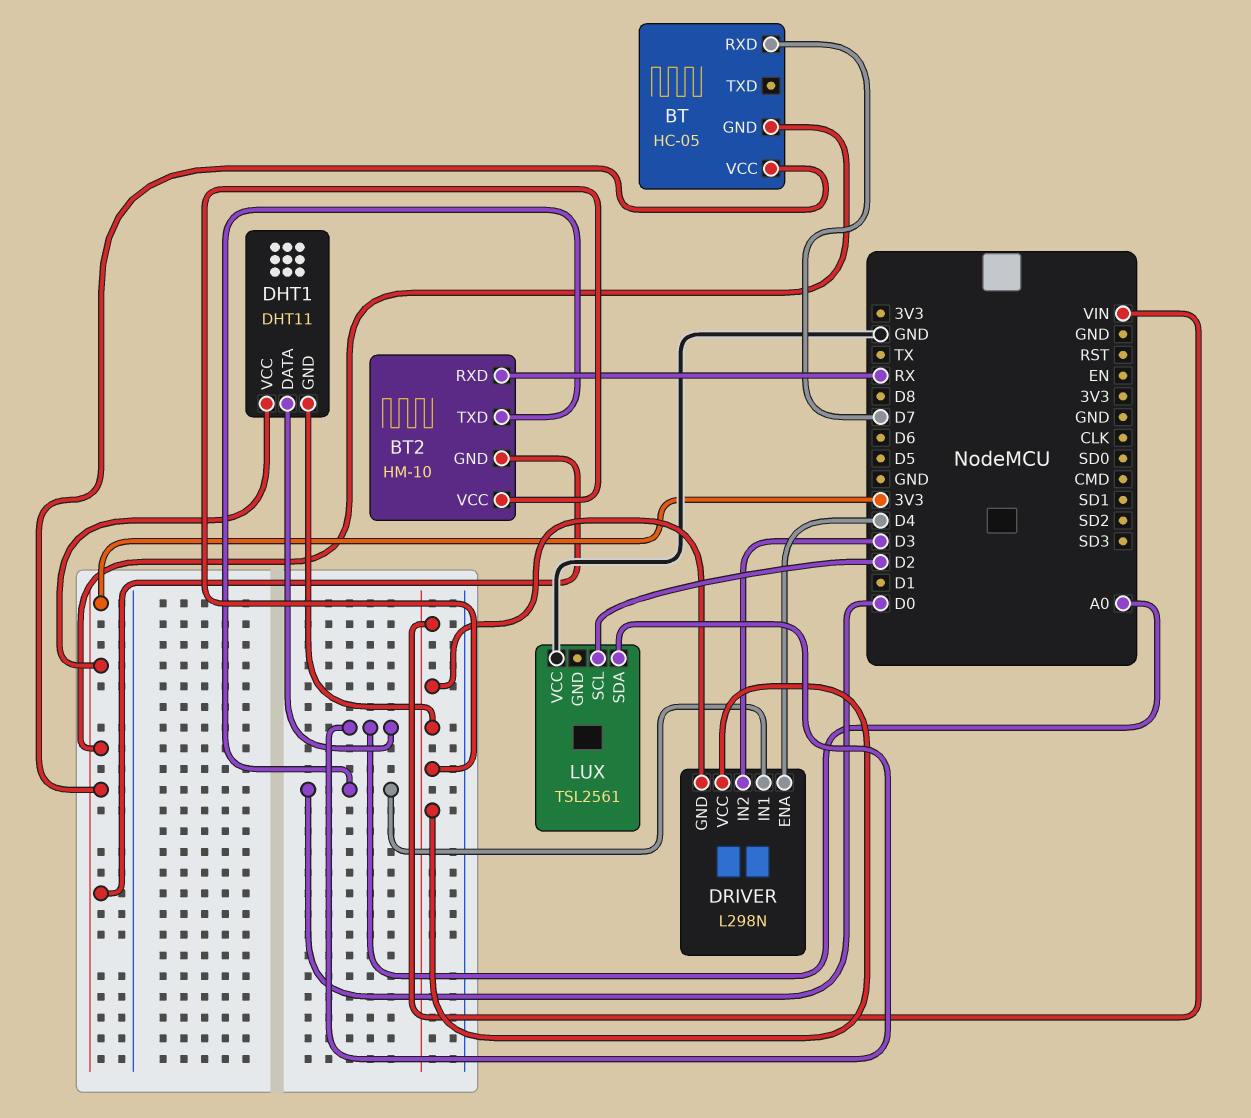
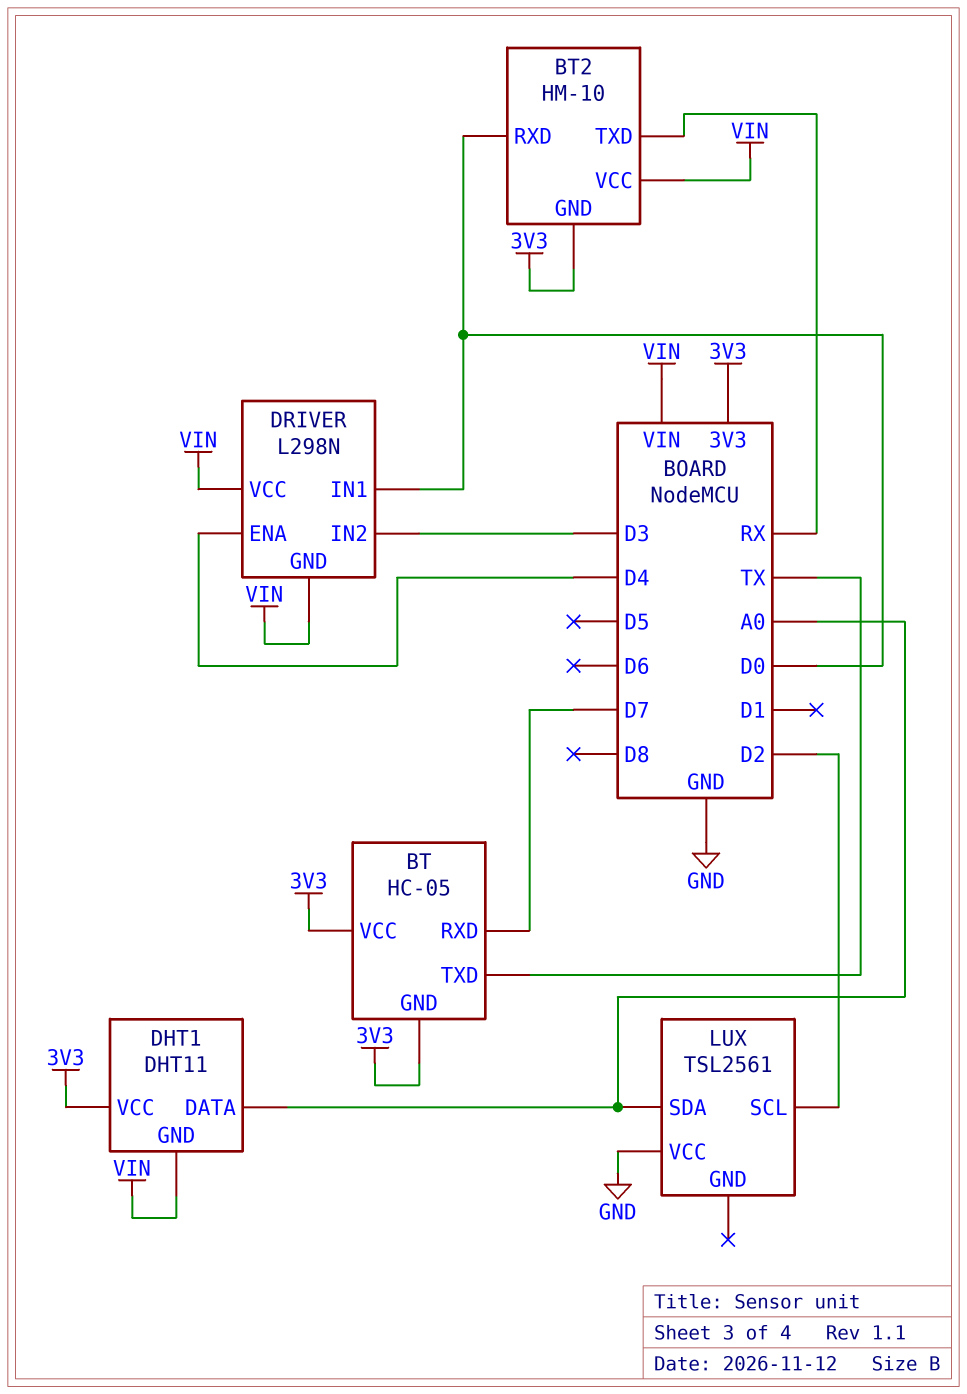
BT pin TXD: none -> TX
BT2 pin RXD: RX -> D0
BT2 pin TXD: D0 -> RX

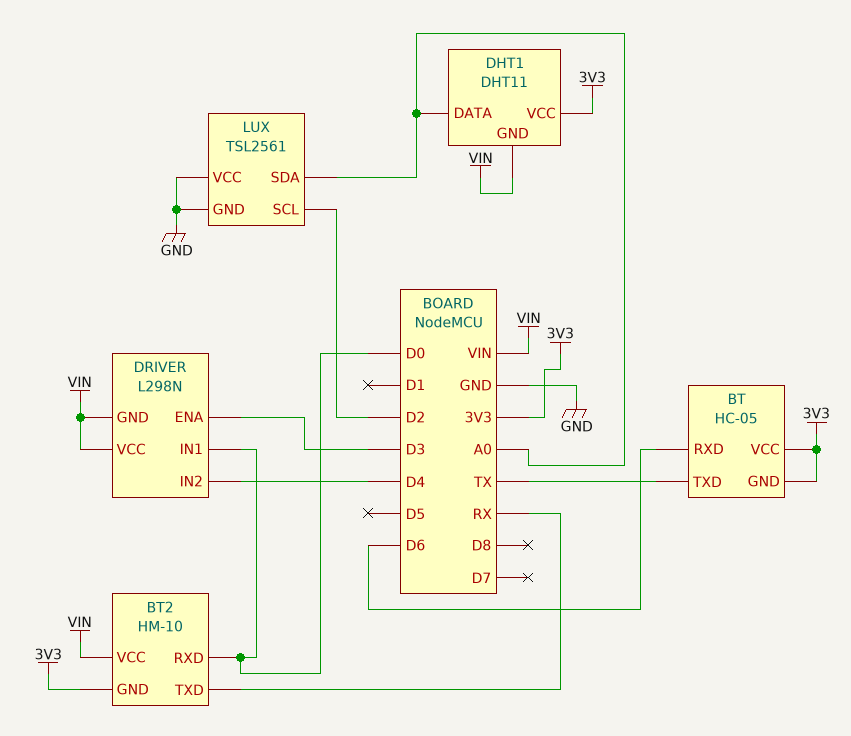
BT pin RXD: D7 -> D6
DRIVER pin ENA: D4 -> D3
DRIVER pin IN2: D3 -> D4
LUX pin GND: none -> GND

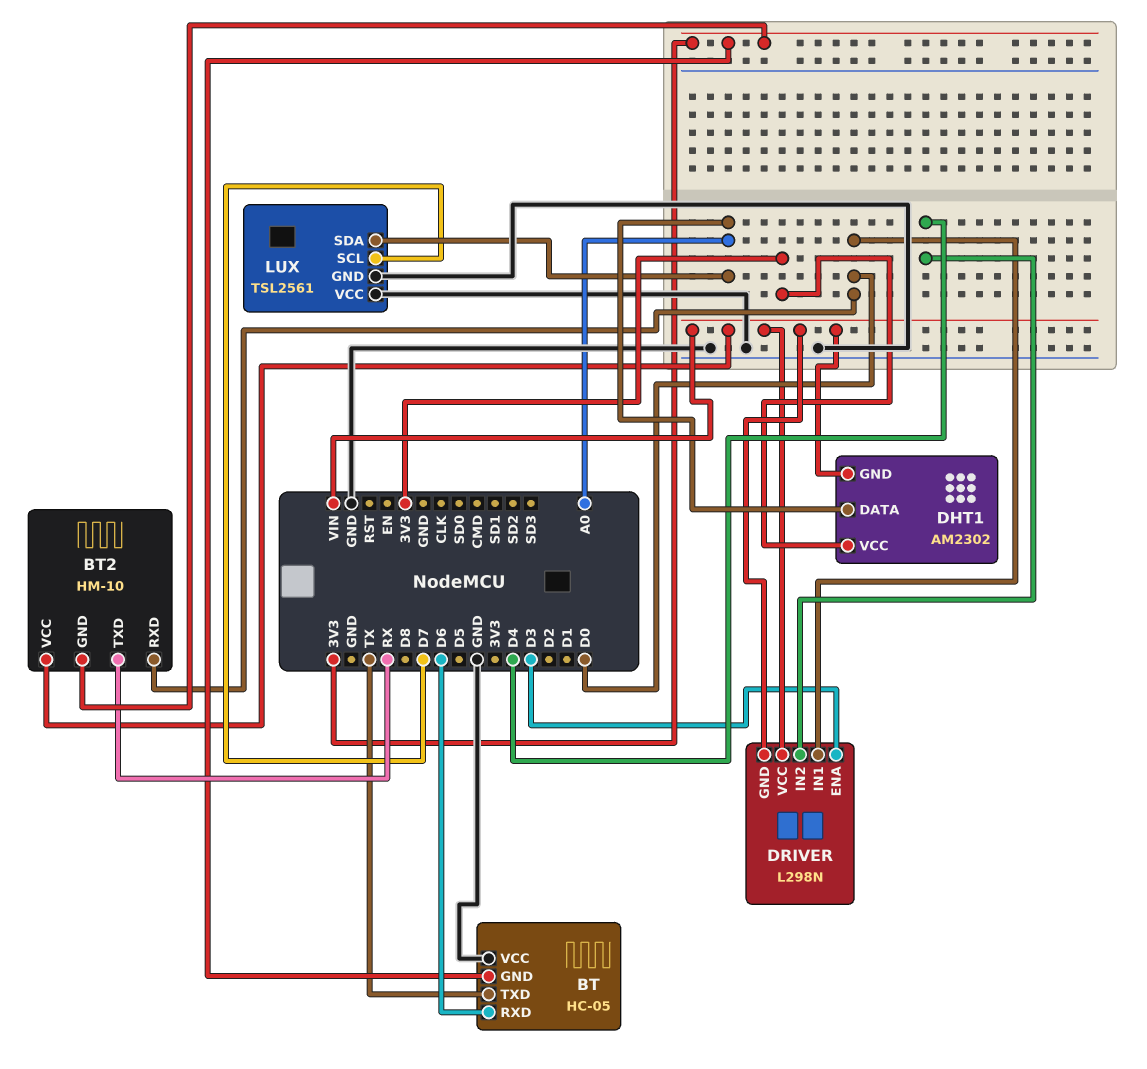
BT pin VCC: 3V3 -> GND
DHT1: DHT11 -> AM2302
LUX pin SCL: D2 -> D7

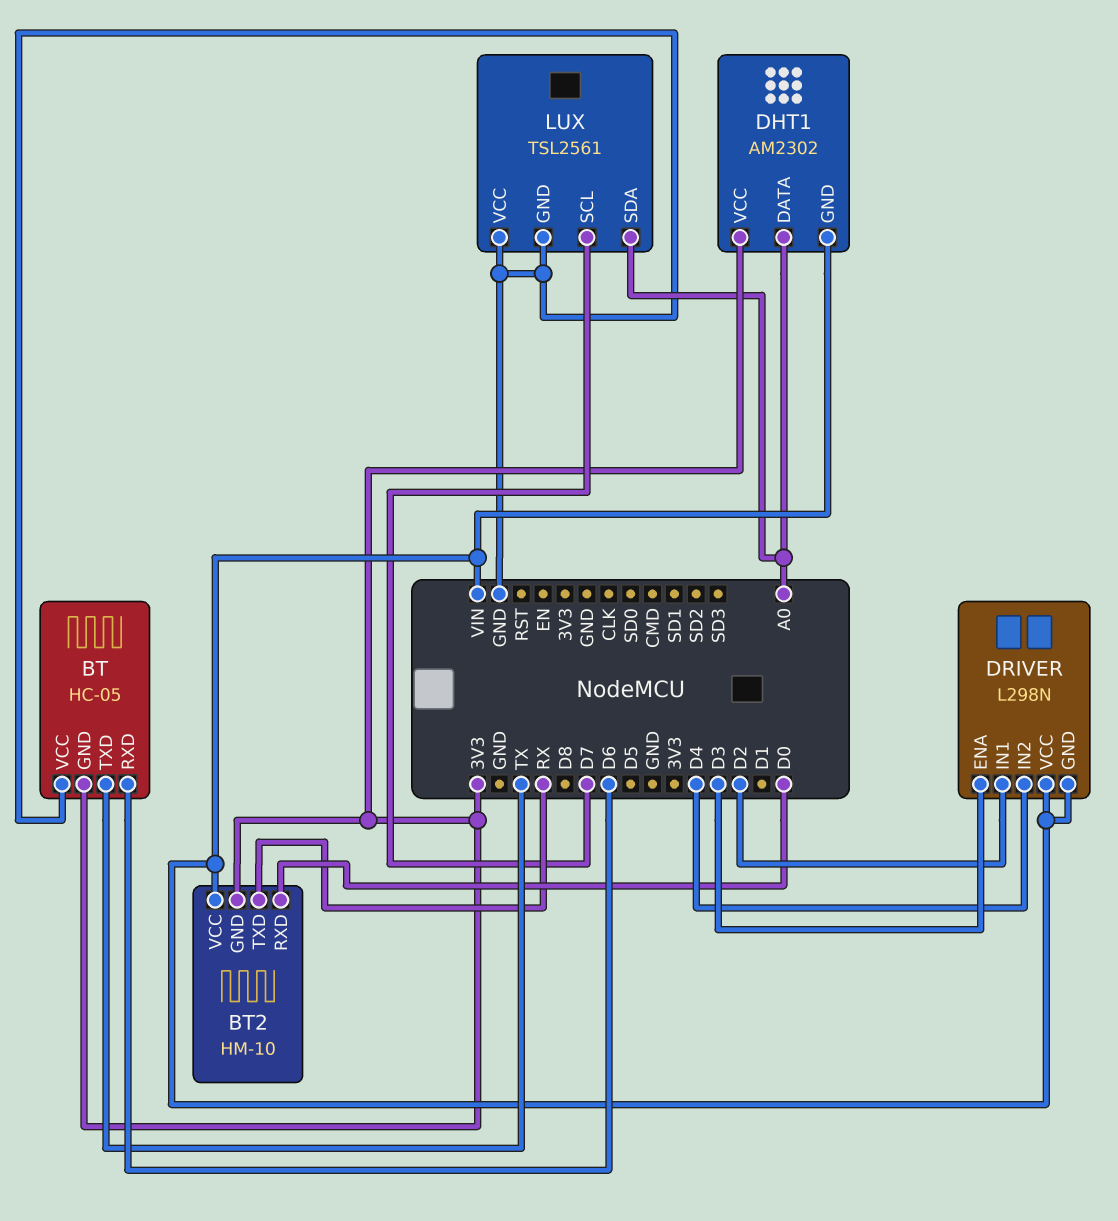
DRIVER pin IN1: D0 -> D2

